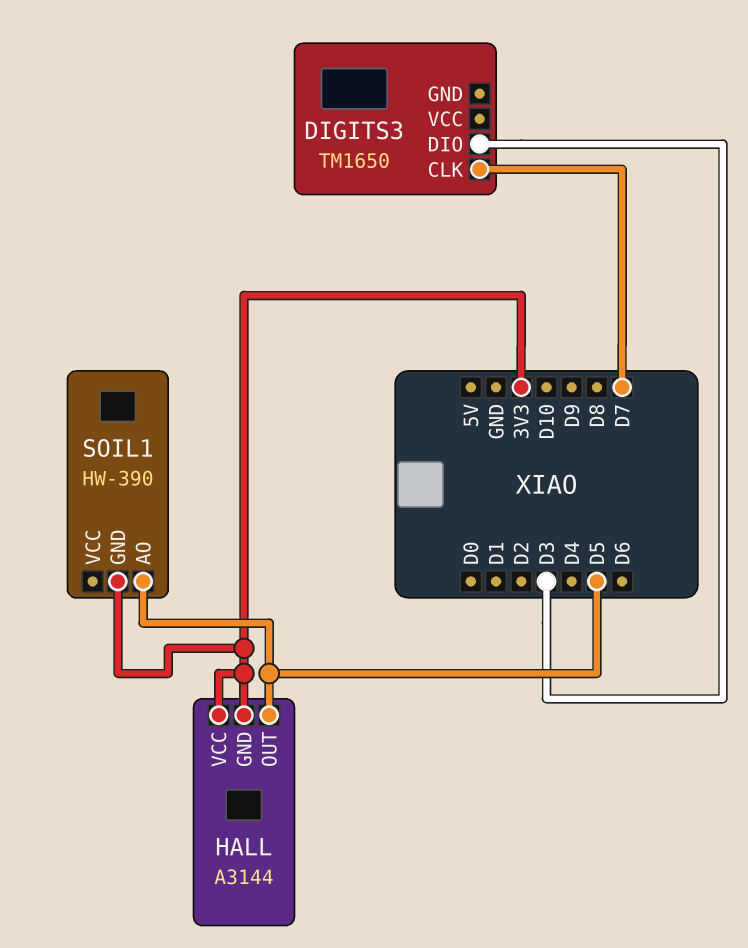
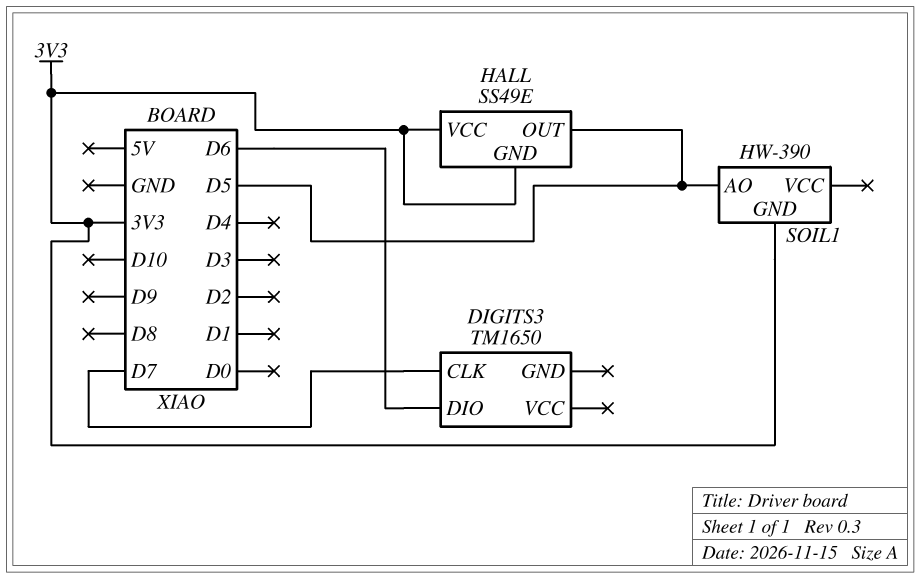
DIGITS3 pin DIO: D3 -> D6
HALL: A3144 -> SS49E

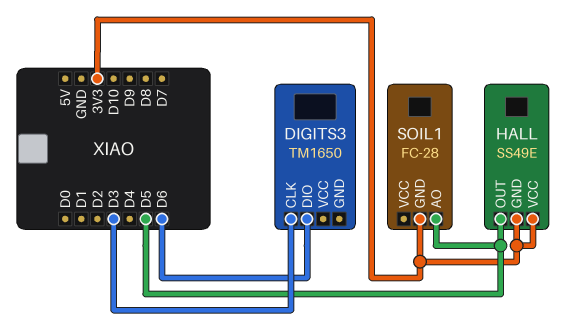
DIGITS3 pin CLK: D7 -> D3
SOIL1: HW-390 -> FC-28

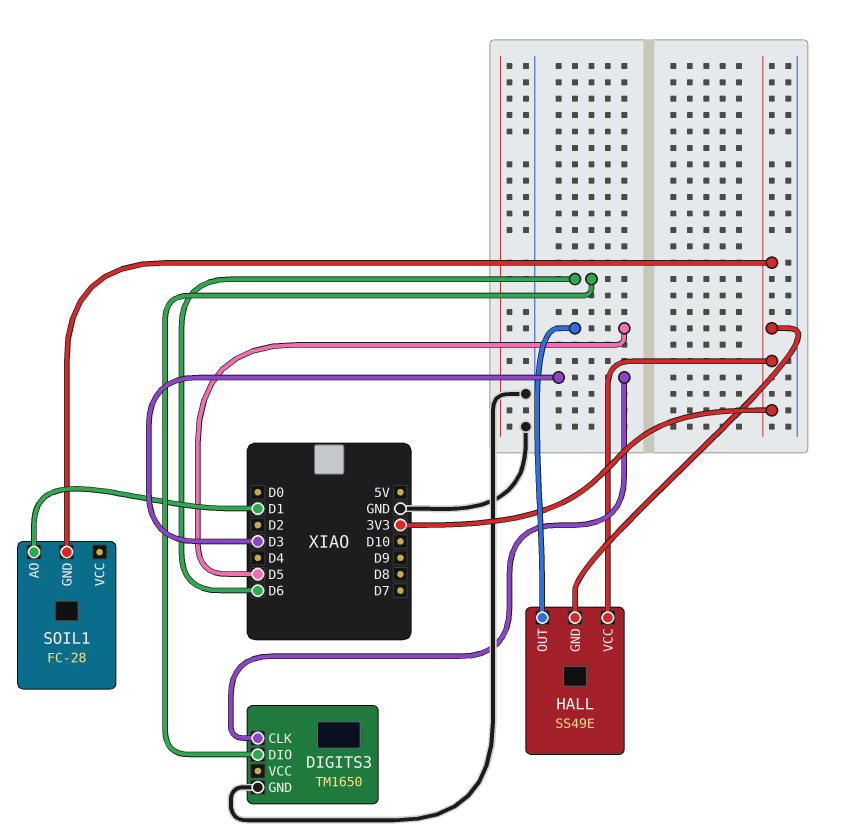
DIGITS3 pin GND: none -> GND
SOIL1 pin AO: D5 -> D1

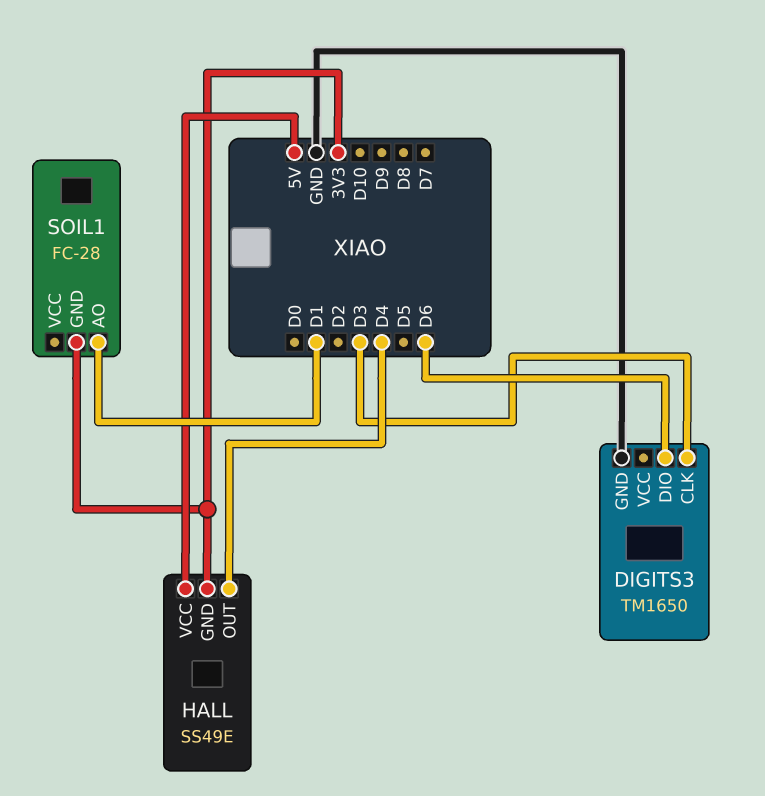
HALL pin OUT: D5 -> D4
HALL pin VCC: 3V3 -> 5V

